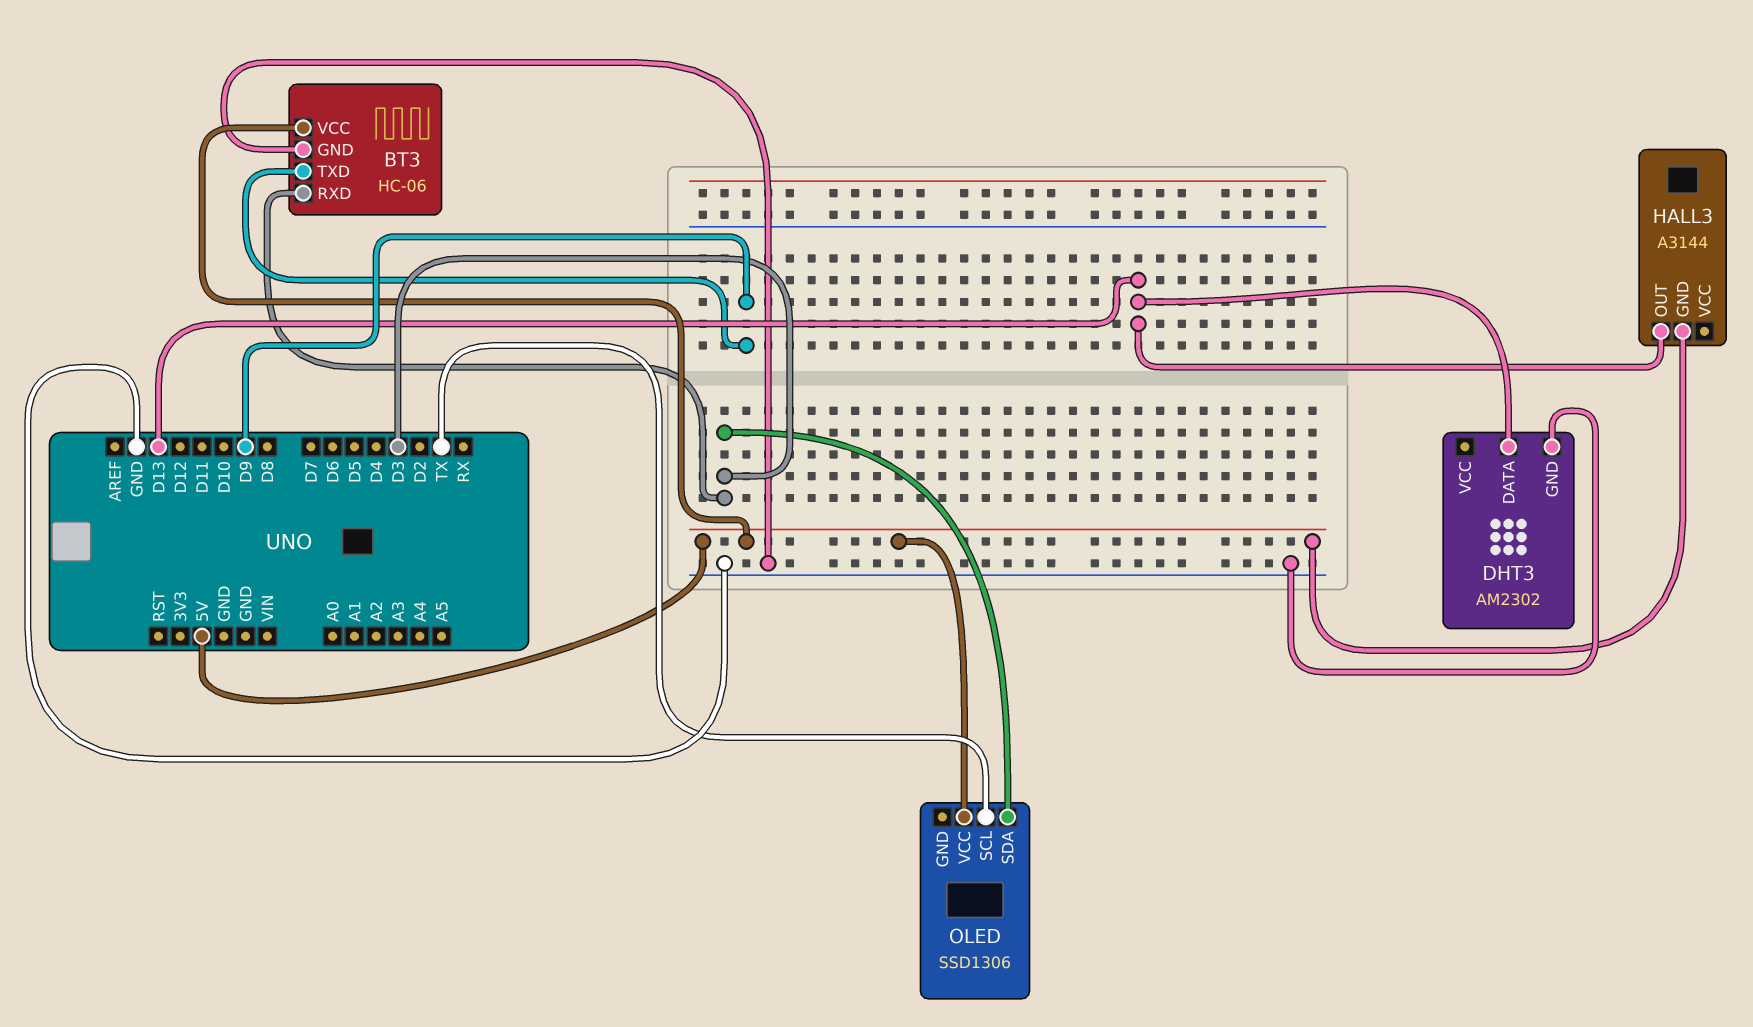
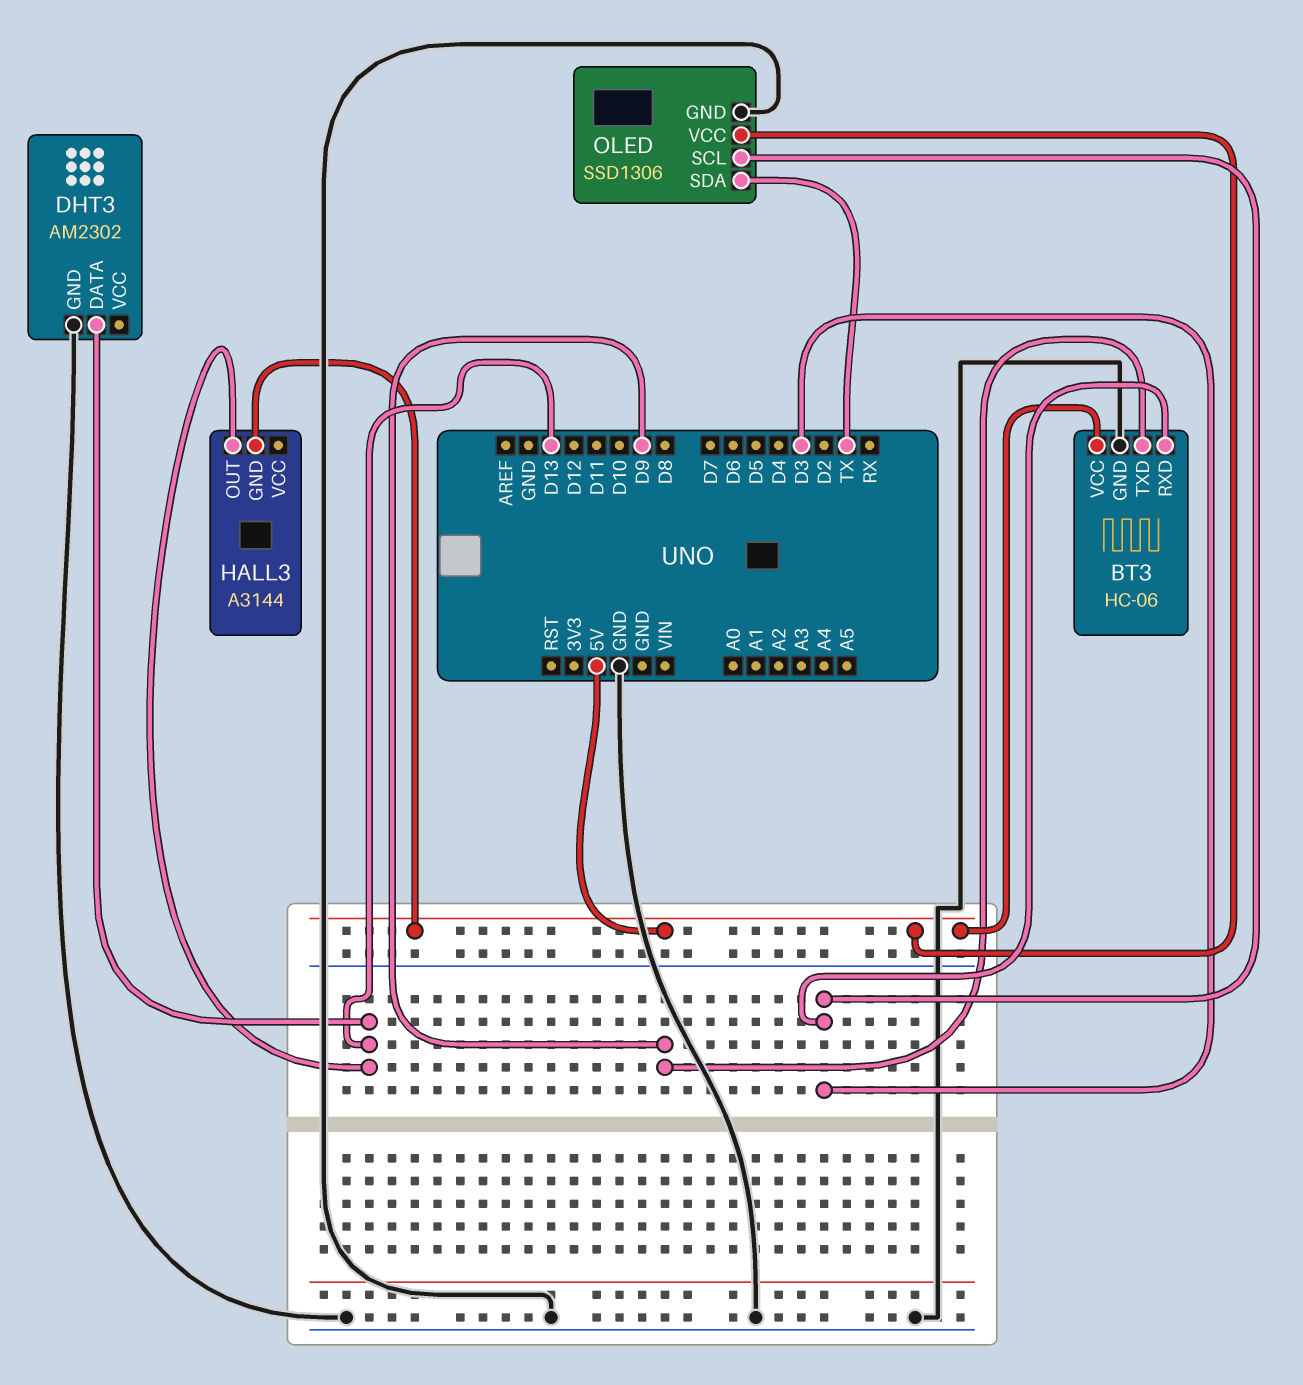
OLED pin GND: none -> GND
OLED pin SCL: TX -> D3
OLED pin SDA: D3 -> TX

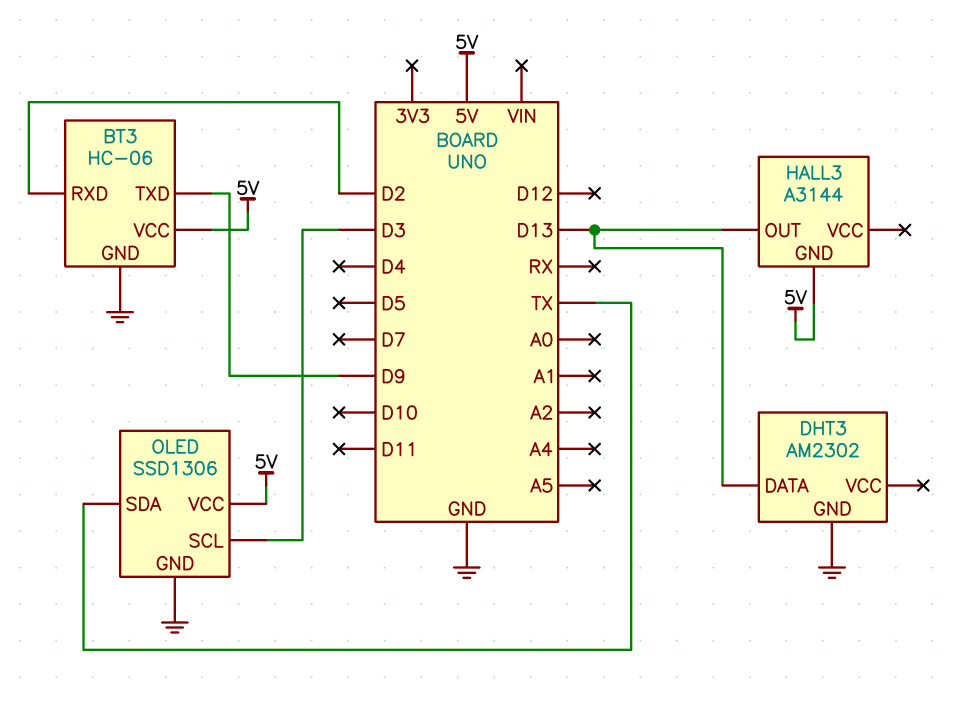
BT3 pin RXD: D3 -> D2

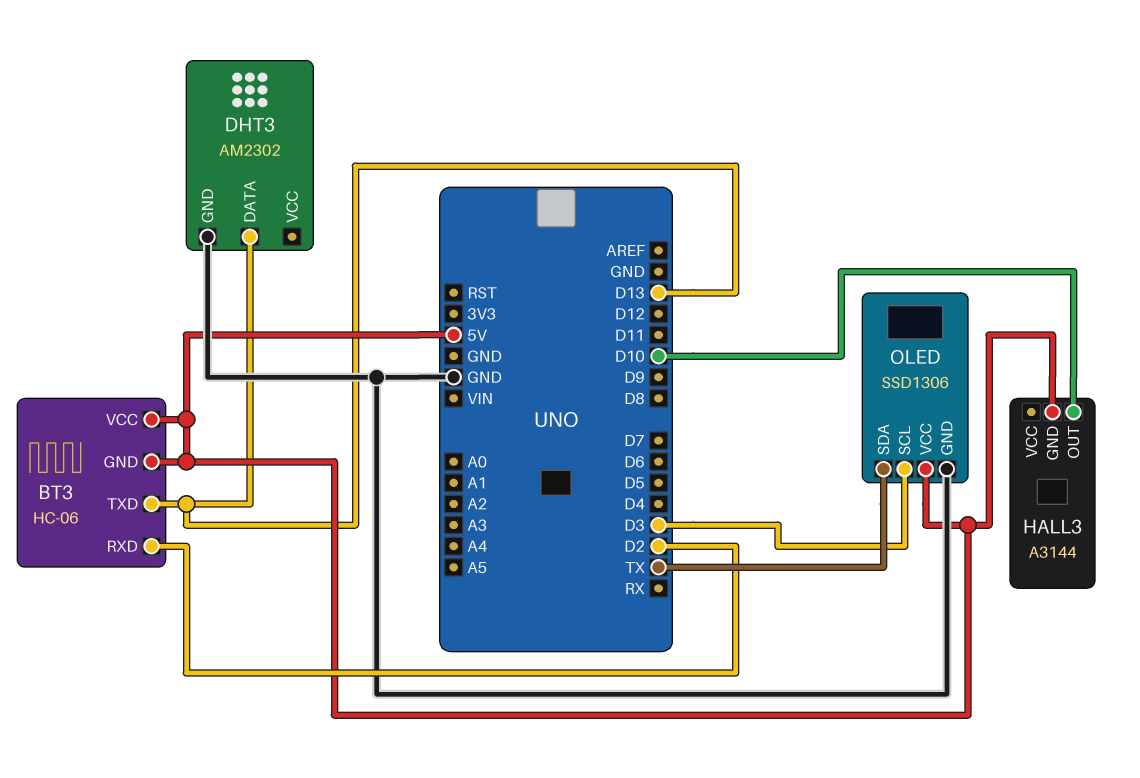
BT3 pin GND: GND -> 5V
BT3 pin TXD: D9 -> D13
HALL3 pin OUT: D13 -> D10

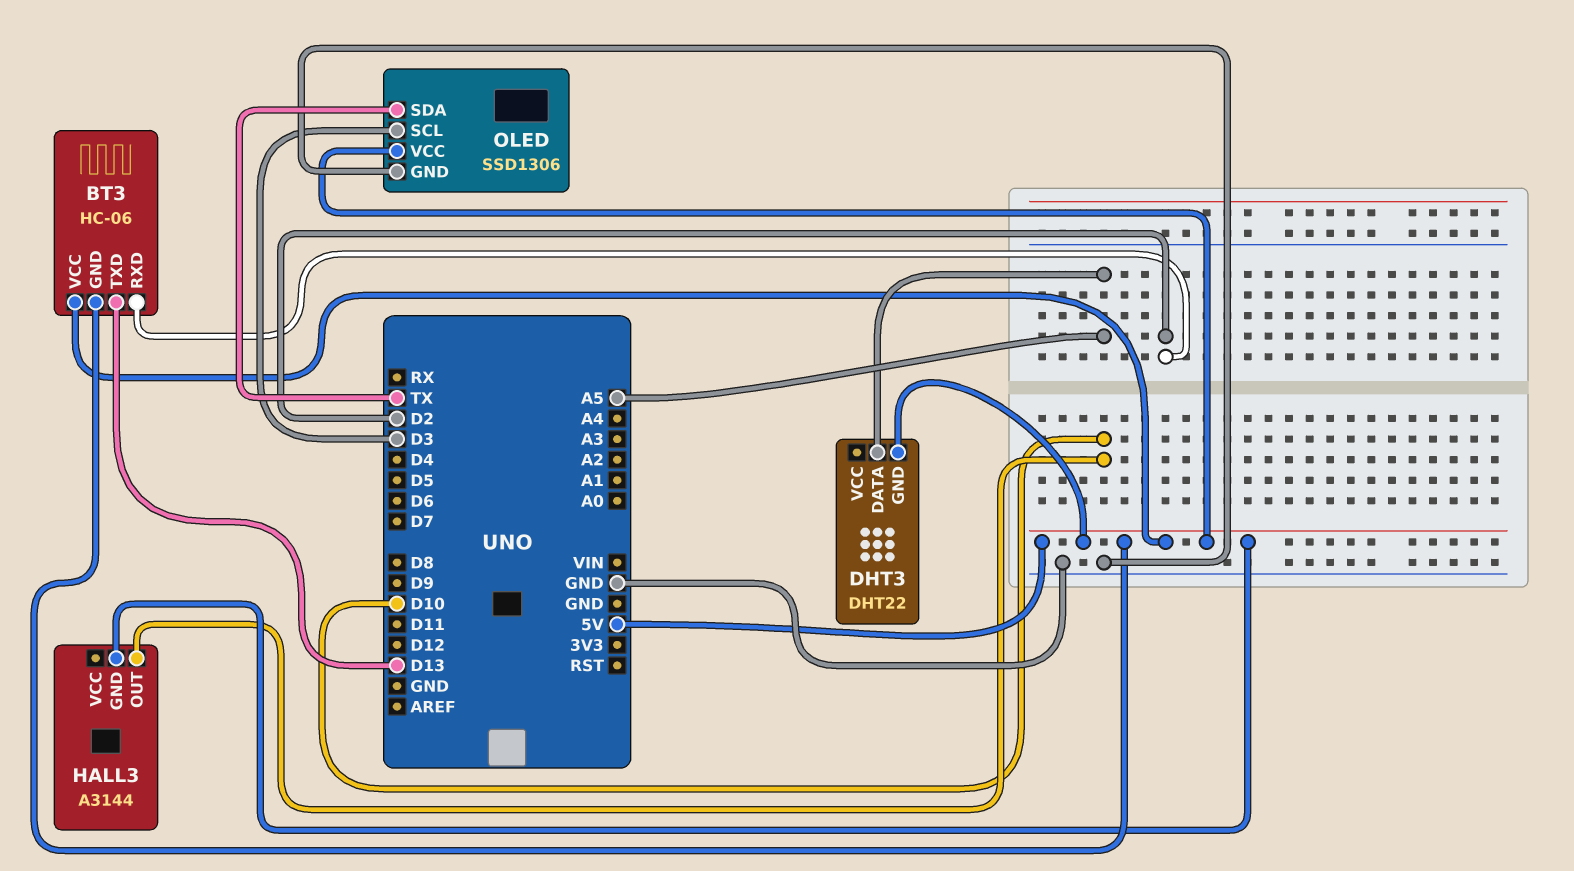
DHT3: AM2302 -> DHT22
DHT3 pin DATA: D13 -> A5
DHT3 pin GND: GND -> 5V

